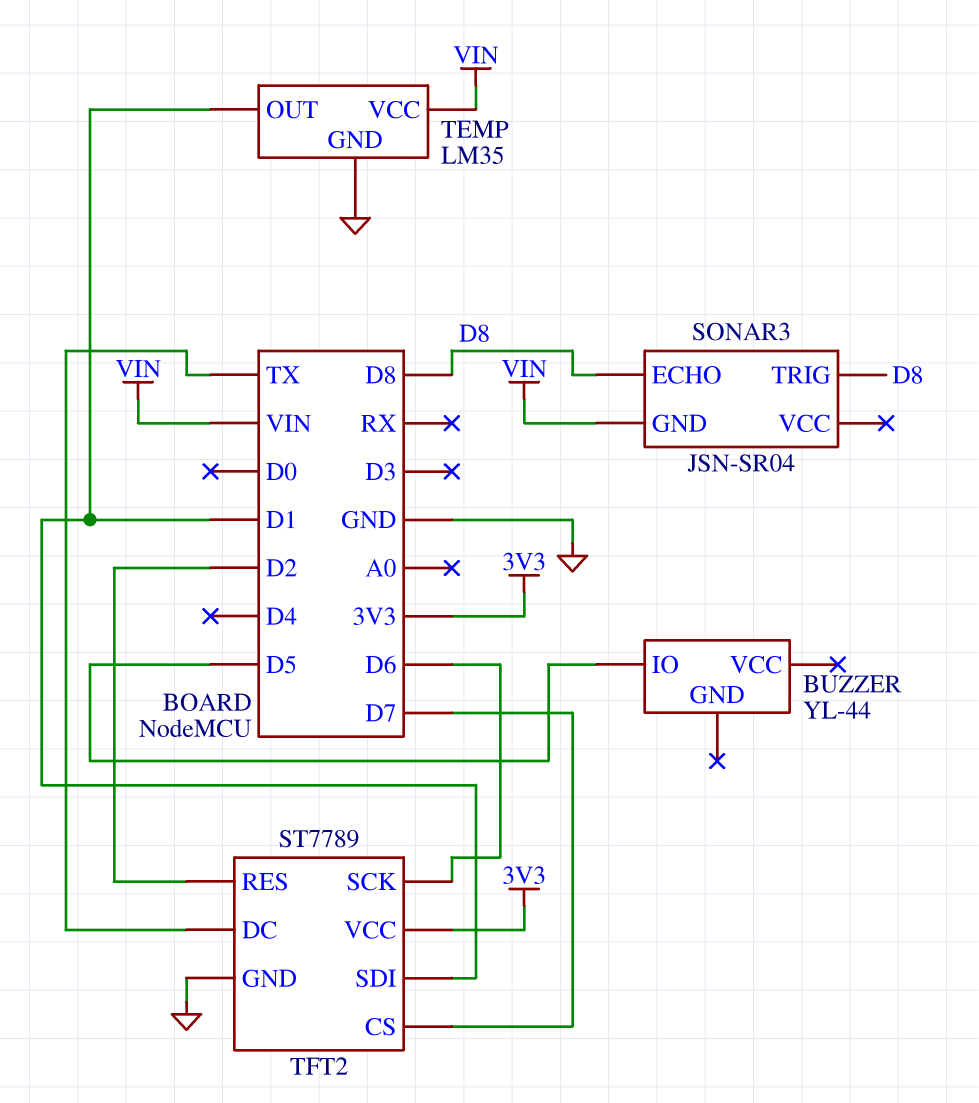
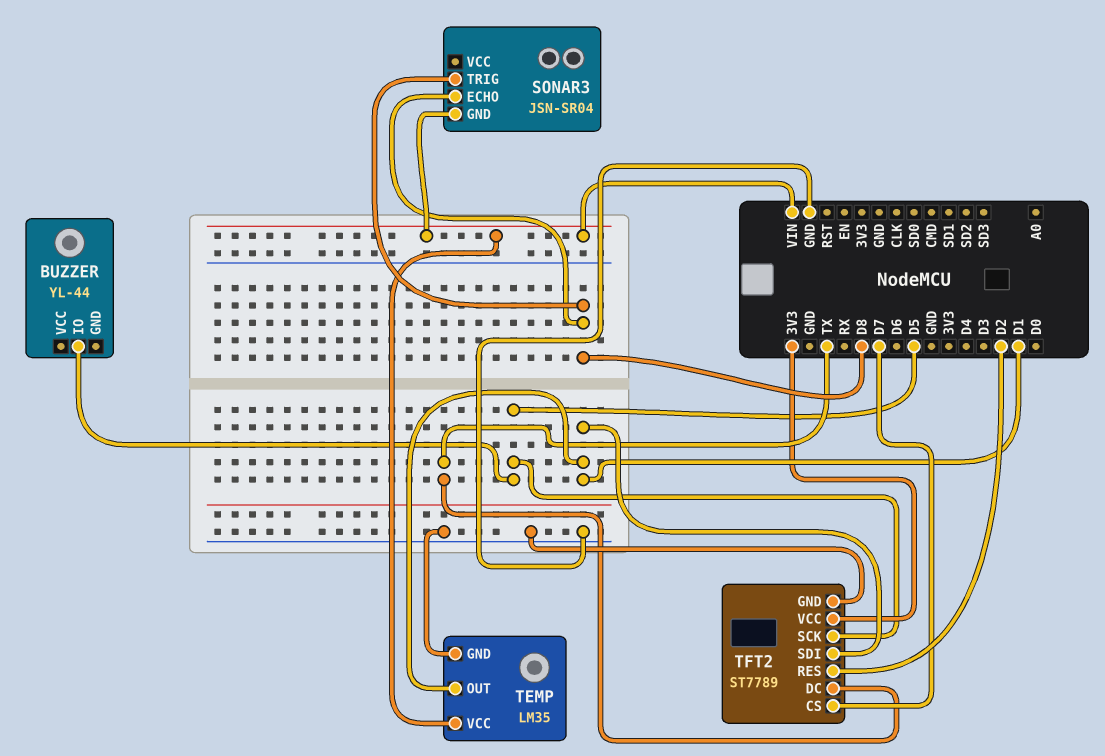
TFT2 pin SCK: D6 -> D5

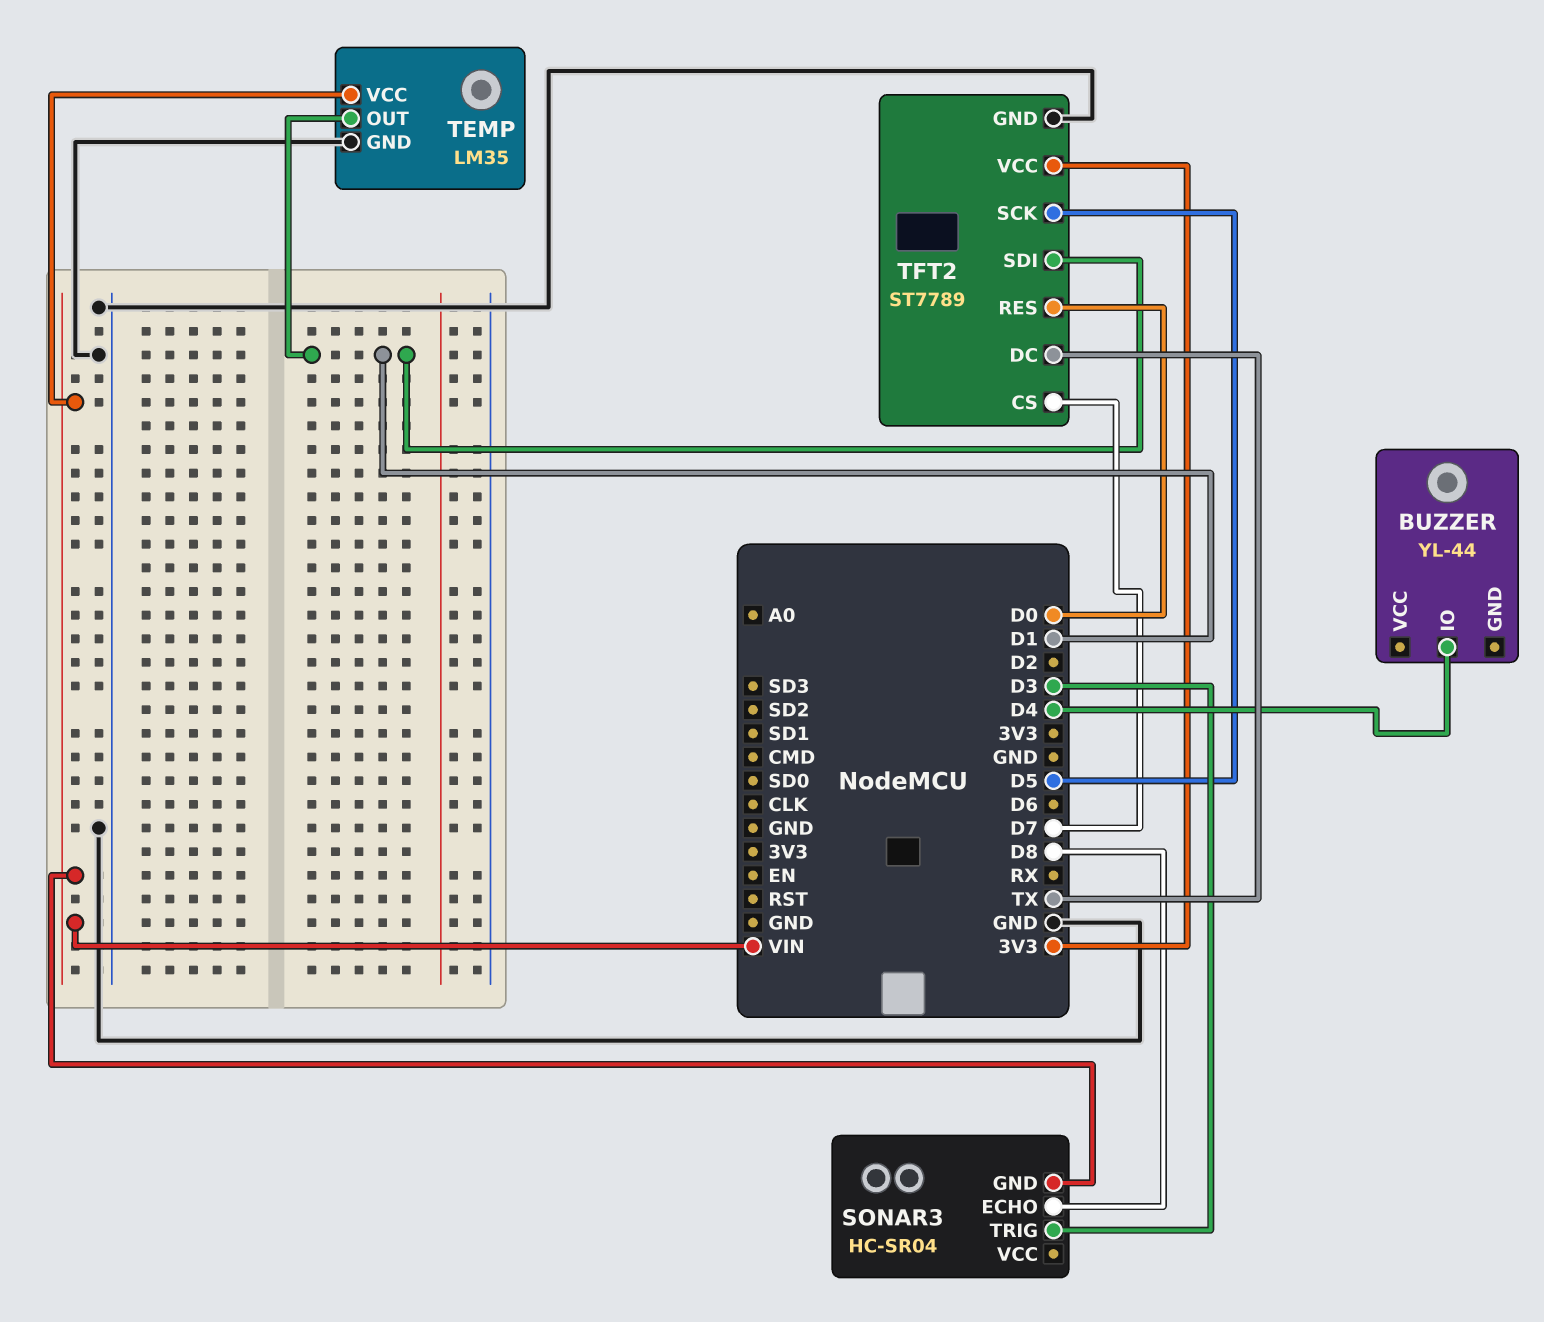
BUZZER pin IO: D5 -> D4
SONAR3: JSN-SR04 -> HC-SR04
SONAR3 pin TRIG: D8 -> D3
TFT2 pin RES: D2 -> D0

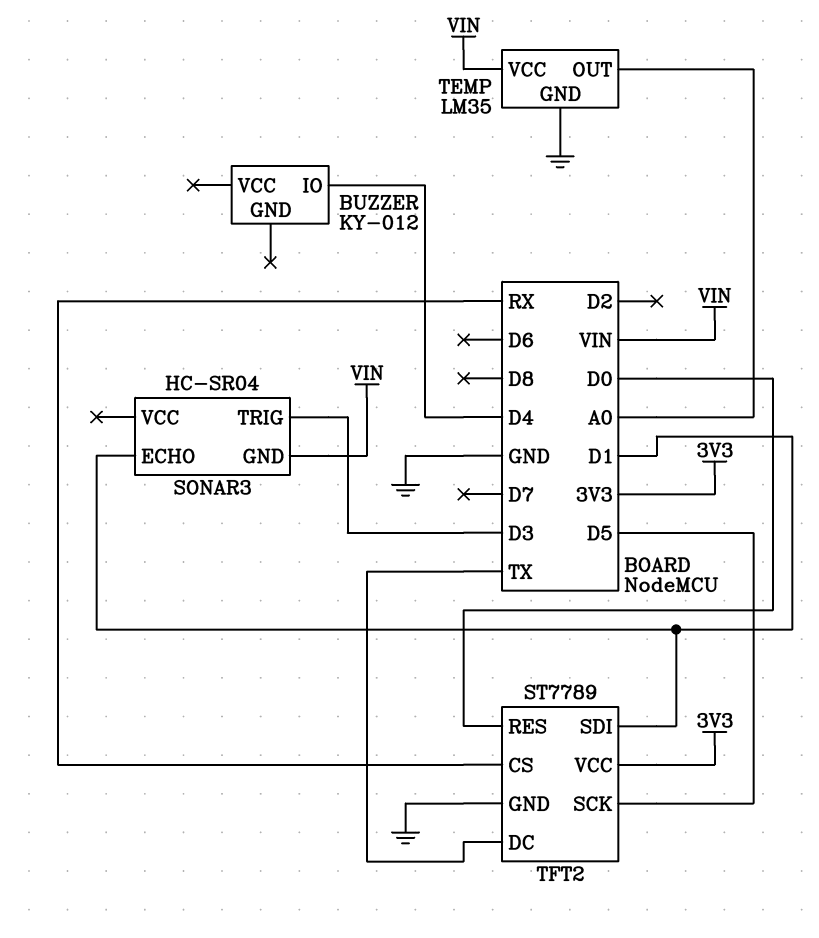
BUZZER: YL-44 -> KY-012
SONAR3 pin ECHO: D8 -> D1
TEMP pin OUT: D1 -> A0
TFT2 pin CS: D7 -> RX

